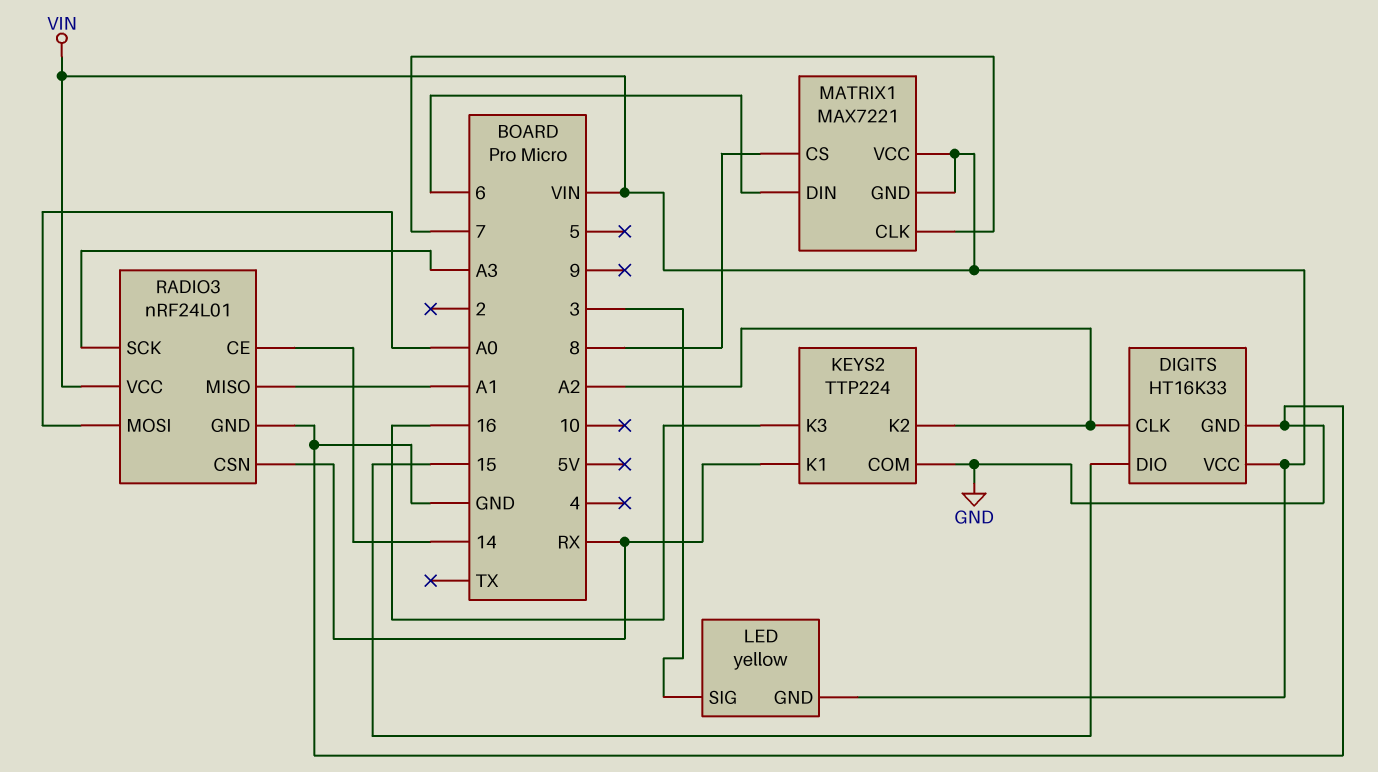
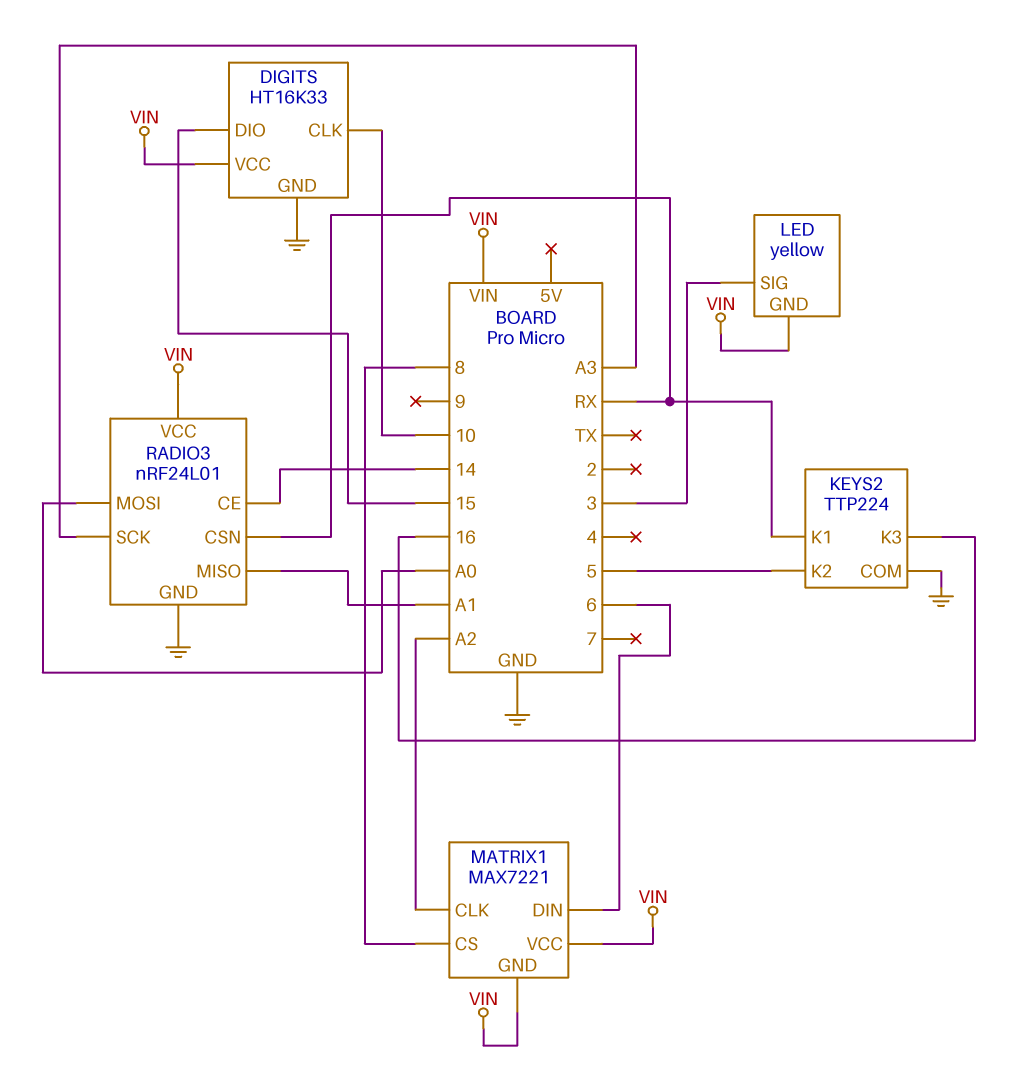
DIGITS pin CLK: A2 -> 10
KEYS2 pin K2: A2 -> 5
MATRIX1 pin CLK: 7 -> A2

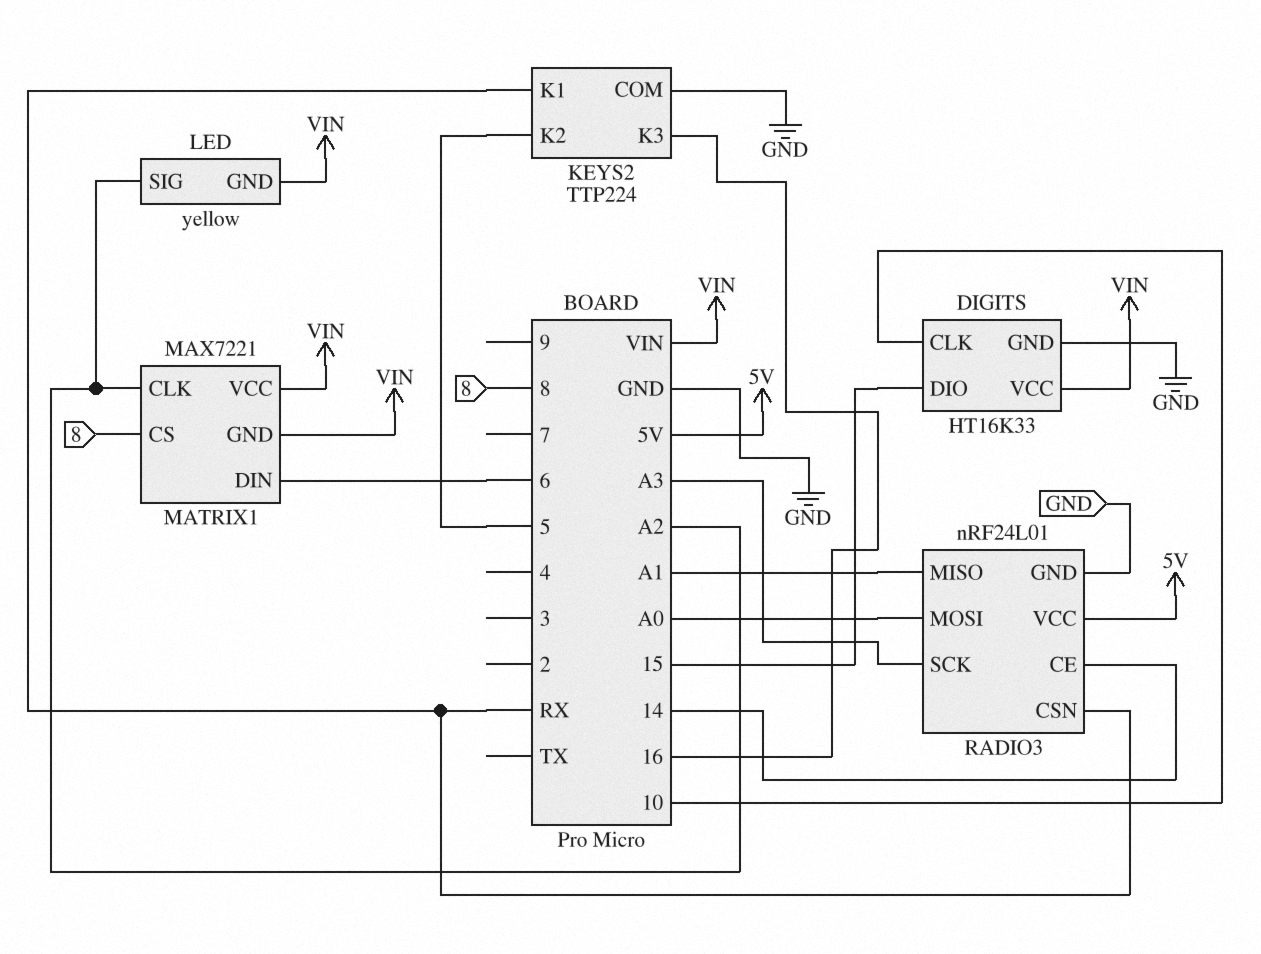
LED pin SIG: 3 -> A2
RADIO3 pin VCC: VIN -> 5V

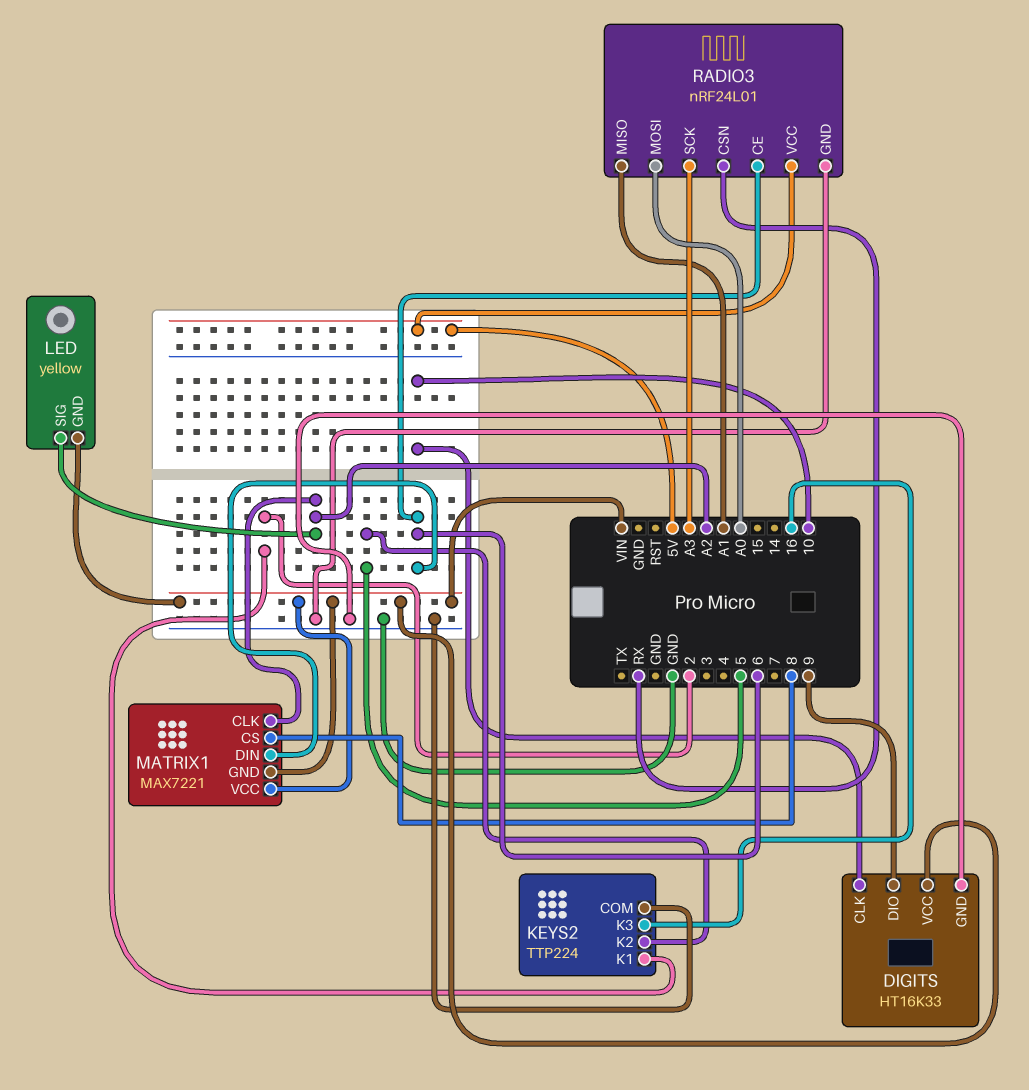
DIGITS pin DIO: 15 -> 9
KEYS2 pin K1: RX -> 2
RADIO3 pin CE: 14 -> 6

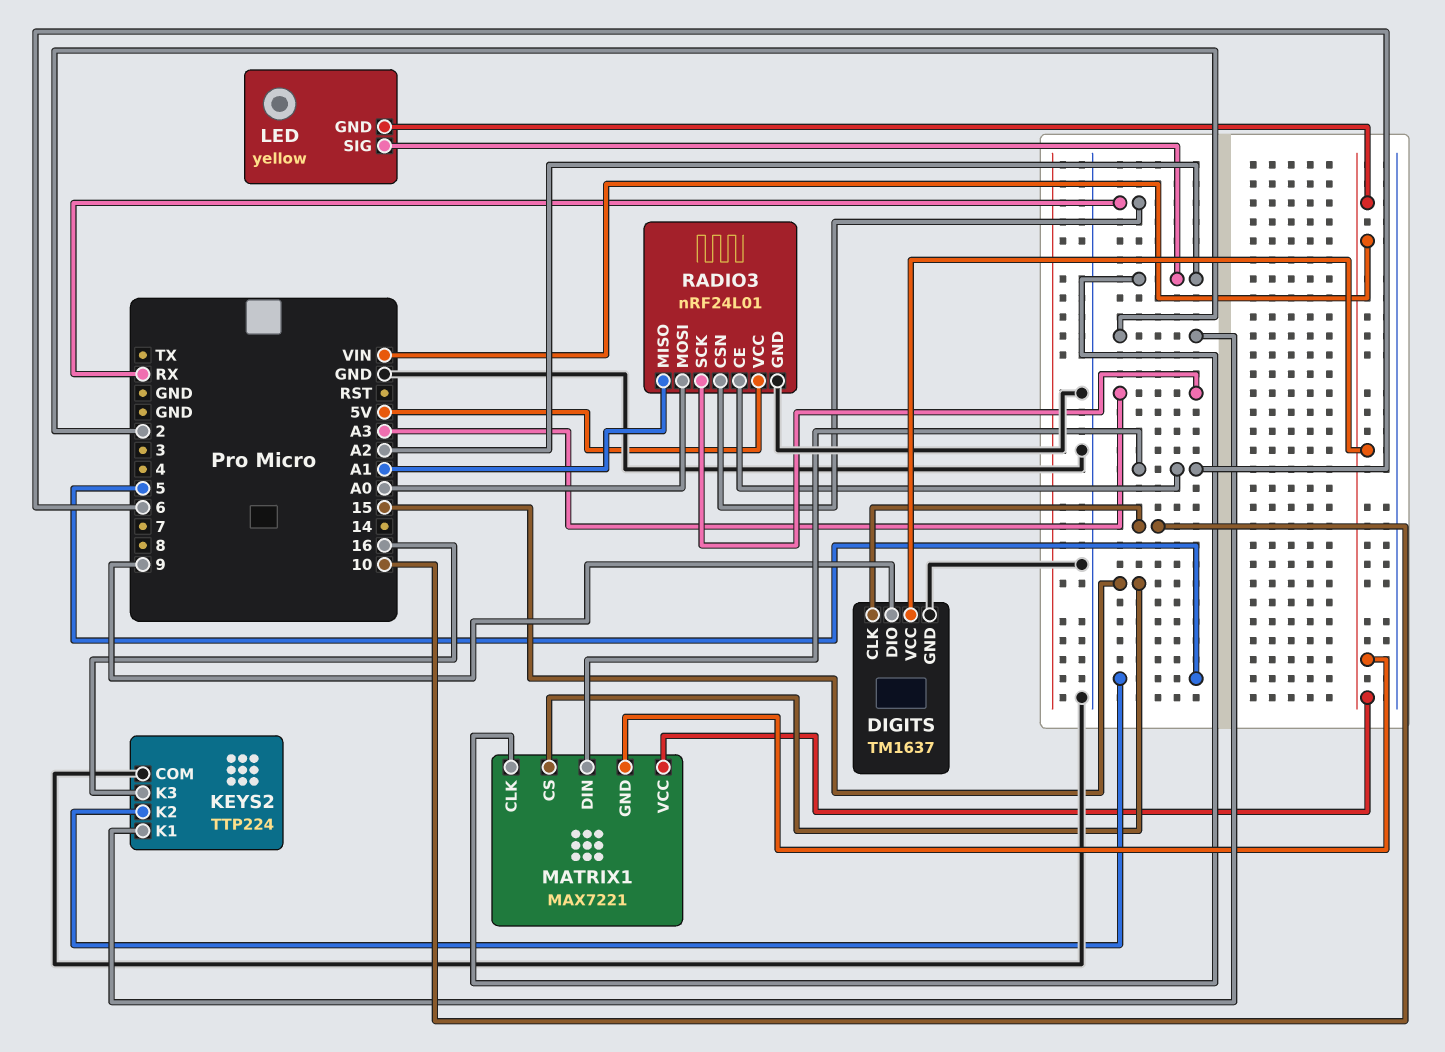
DIGITS: HT16K33 -> TM1637
MATRIX1 pin CS: 8 -> 15

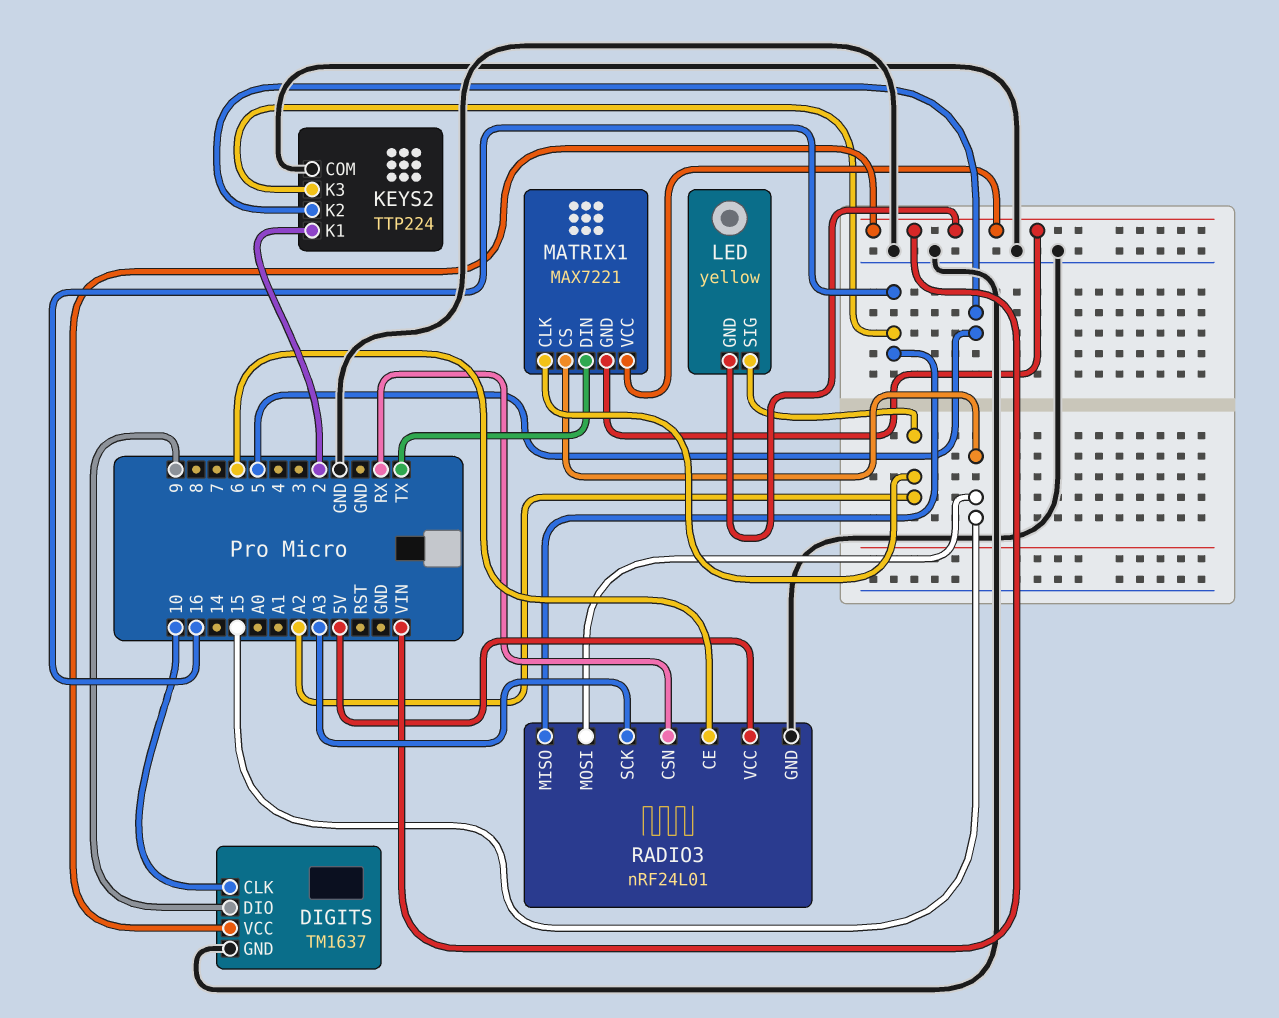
MATRIX1 pin DIN: 6 -> TX
RADIO3 pin MISO: A1 -> 16
RADIO3 pin MOSI: A0 -> 15

